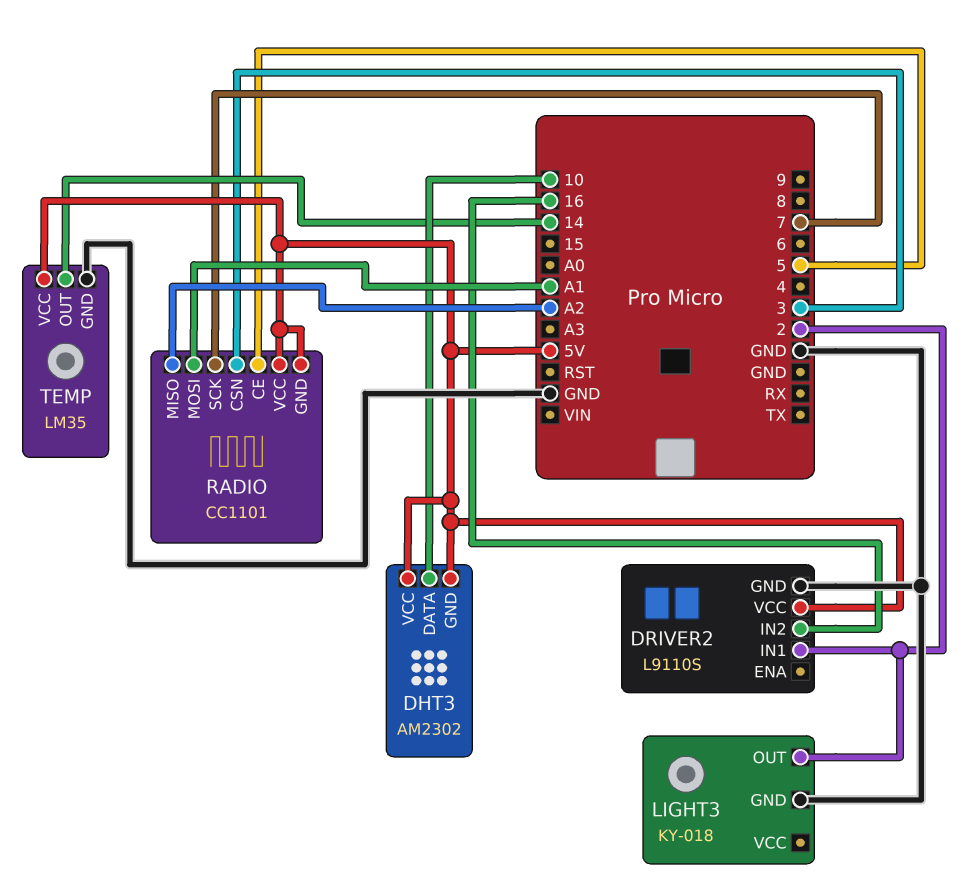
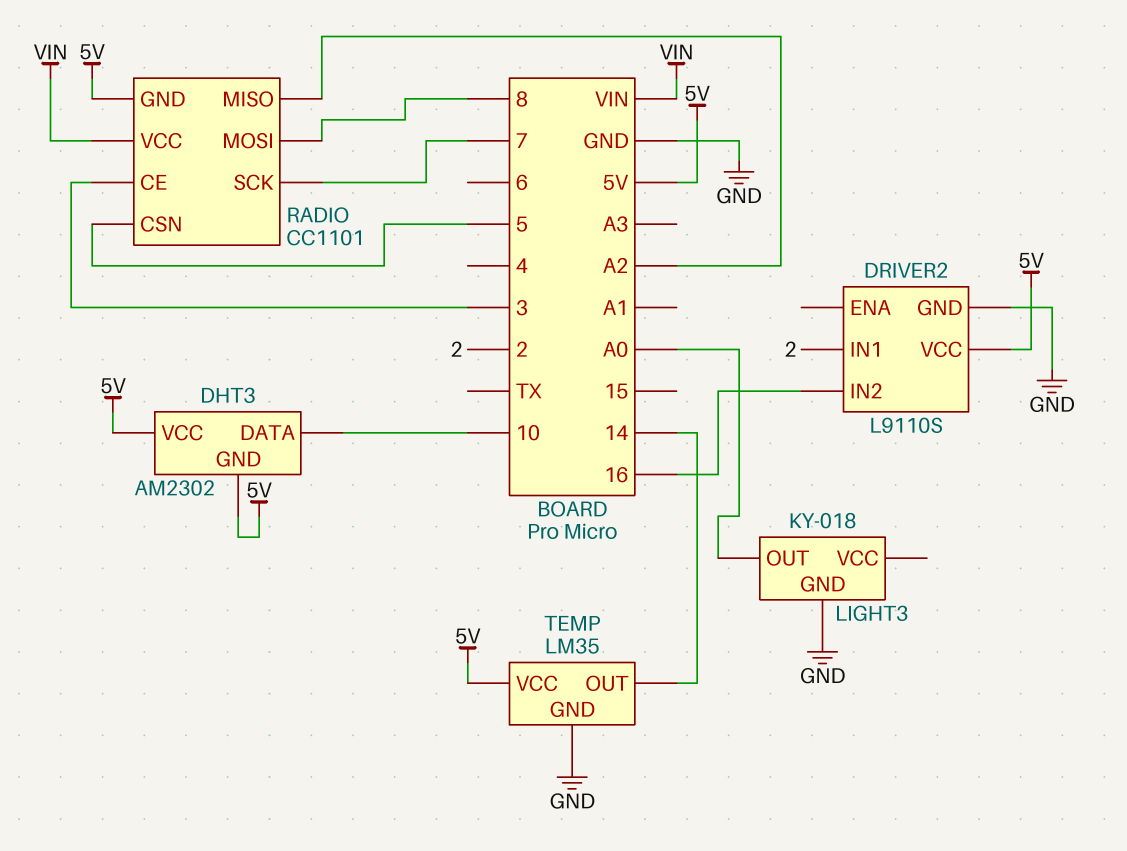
LIGHT3 pin OUT: 2 -> A0
RADIO pin CE: 5 -> 3
RADIO pin CSN: 3 -> 5
RADIO pin MOSI: A1 -> 8
RADIO pin VCC: 5V -> VIN

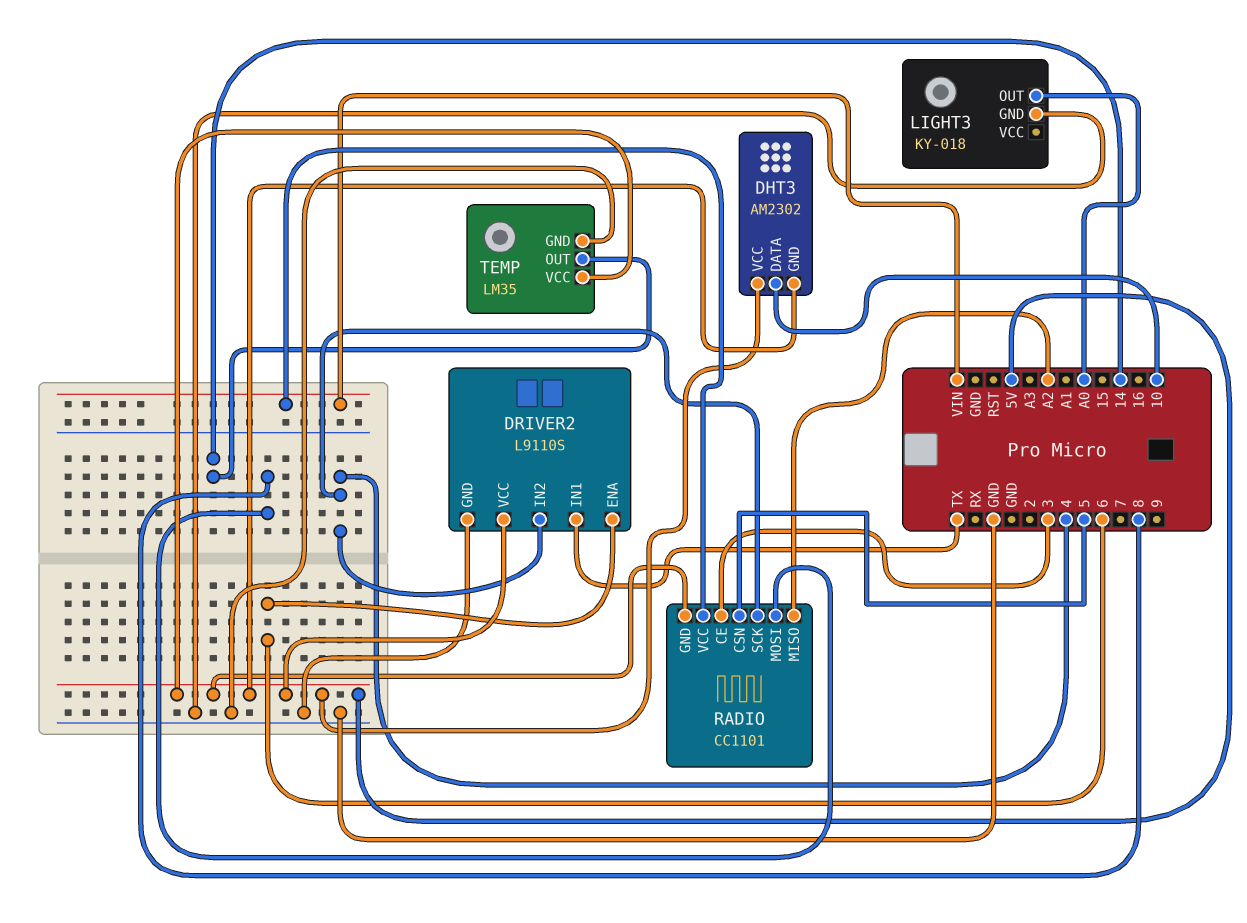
DRIVER2 pin ENA: none -> 6
DRIVER2 pin IN1: 2 -> TX
DRIVER2 pin IN2: 16 -> 4
RADIO pin SCK: 7 -> 4

